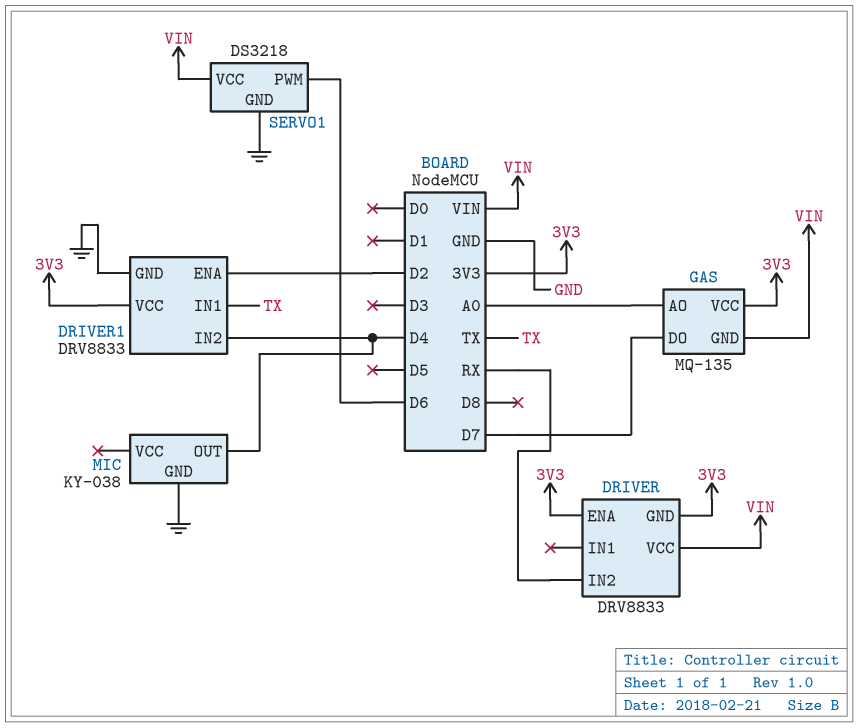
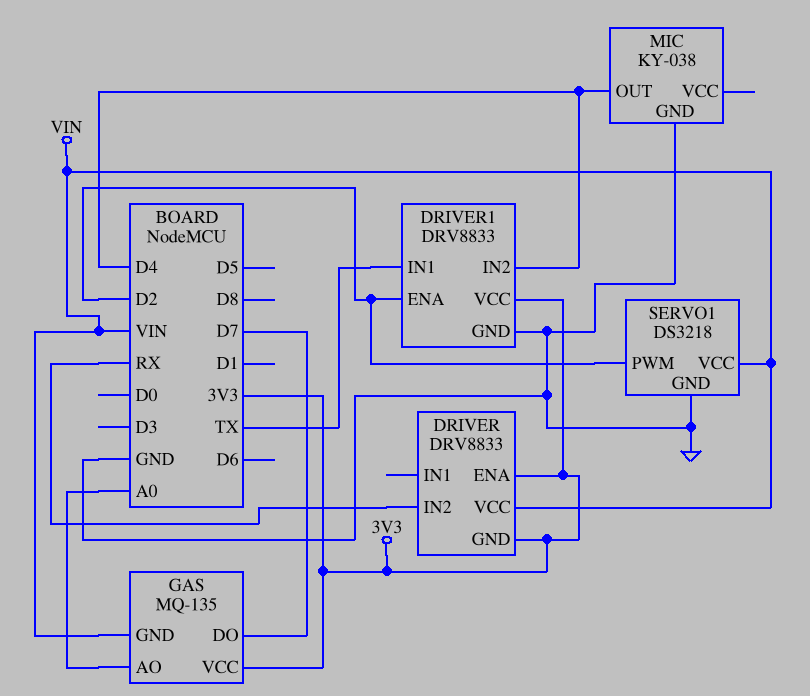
SERVO1 pin PWM: D6 -> D2

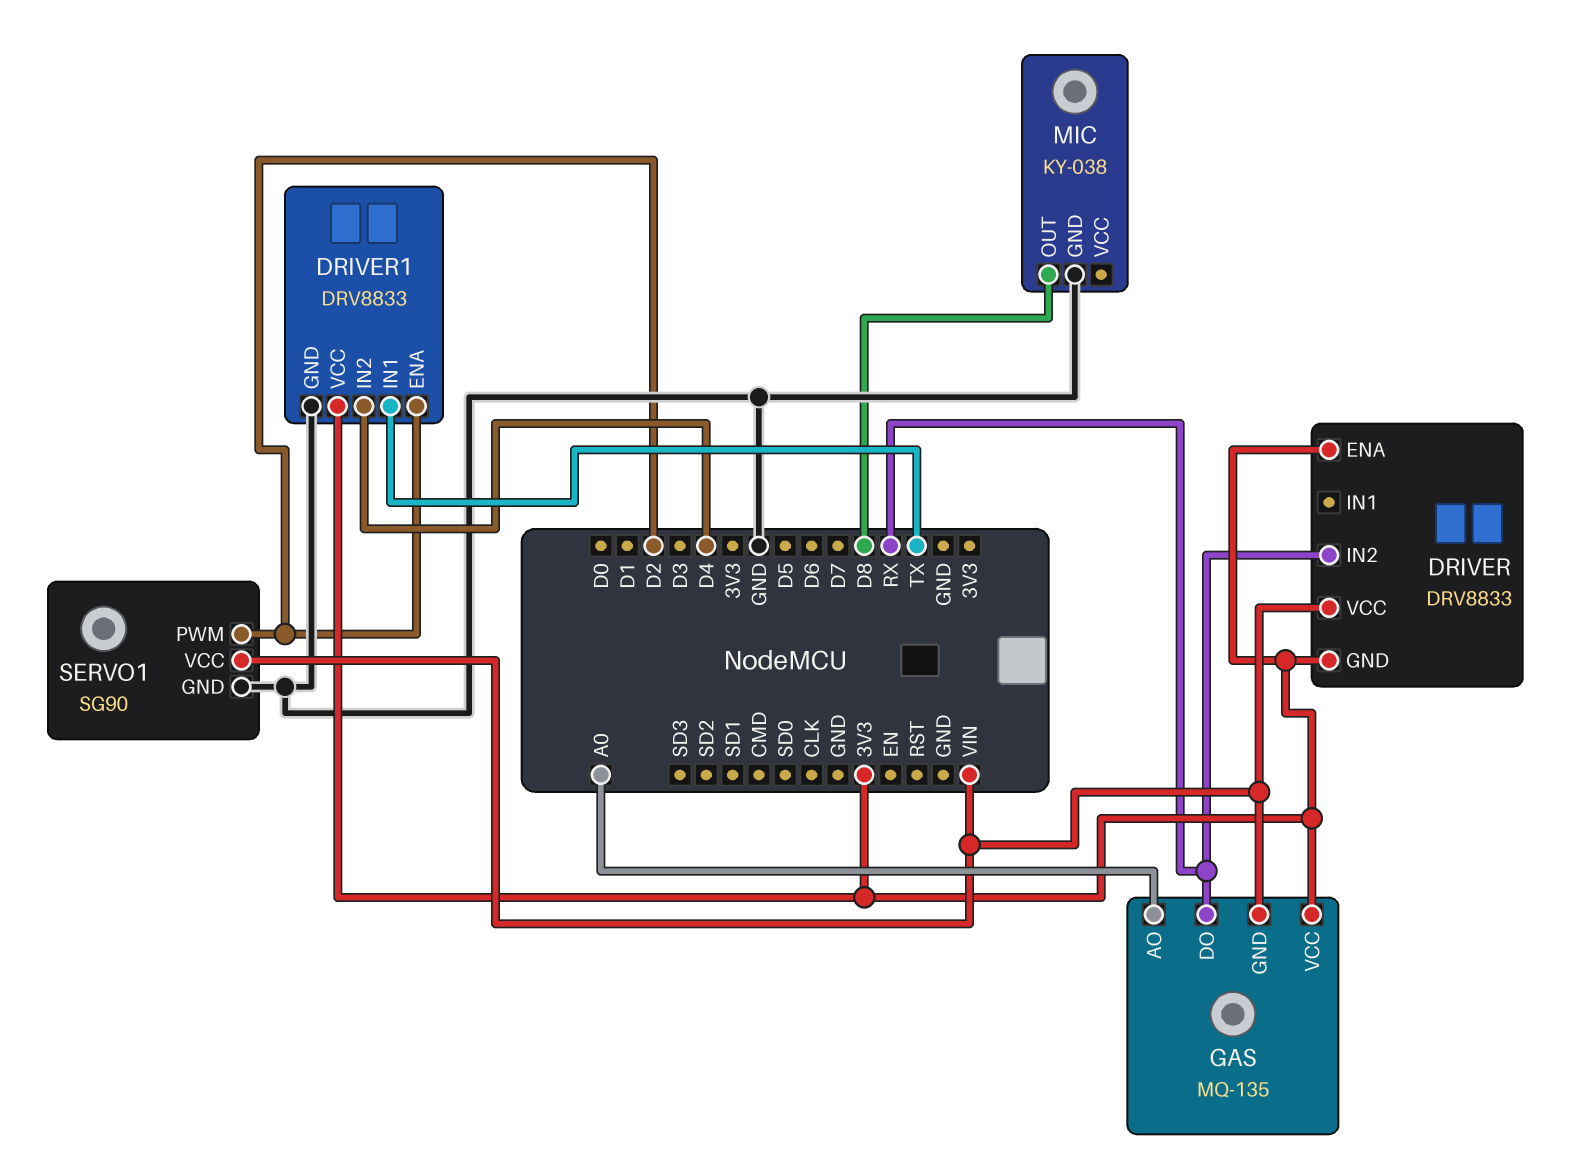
GAS pin DO: D7 -> RX
MIC pin OUT: D4 -> D8
SERVO1: DS3218 -> SG90

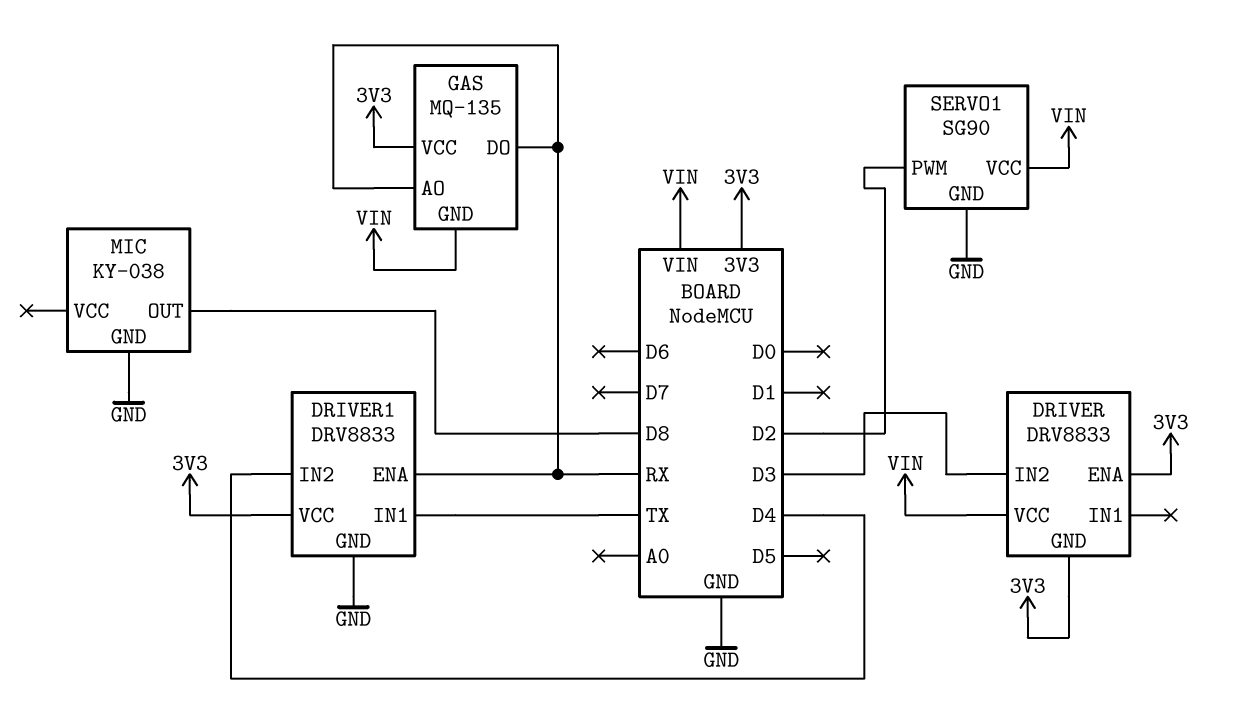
DRIVER pin IN2: RX -> D3
DRIVER1 pin ENA: D2 -> RX
GAS pin AO: A0 -> RX

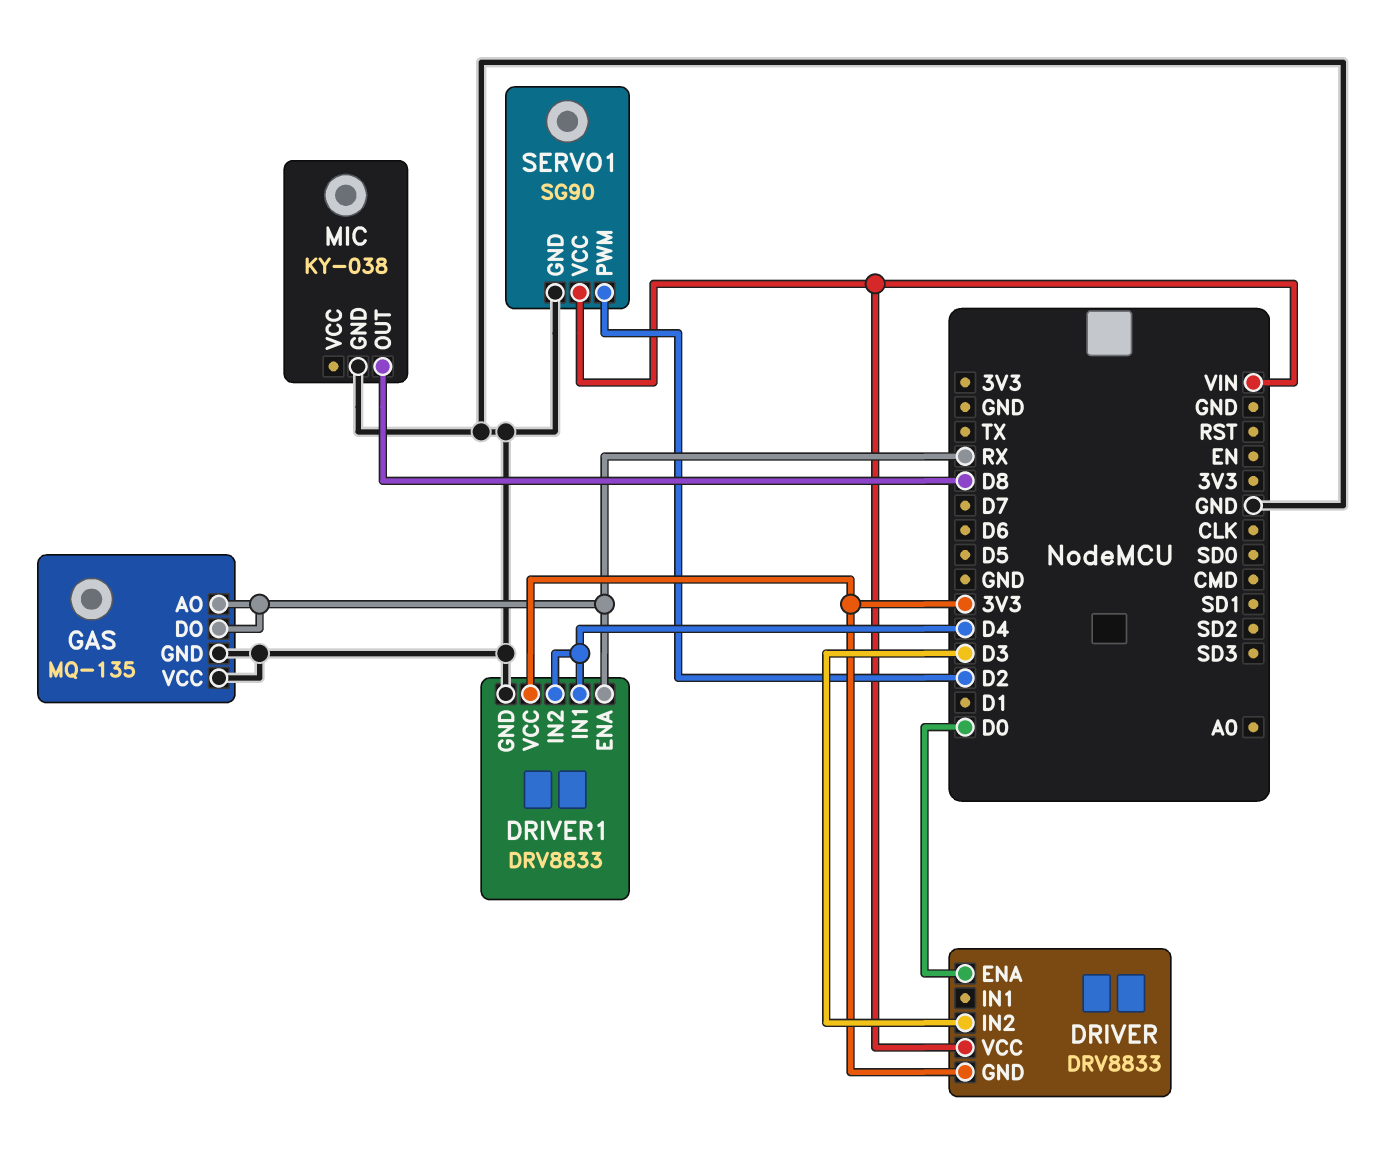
DRIVER pin ENA: 3V3 -> D0
DRIVER1 pin IN1: TX -> D4
GAS pin GND: VIN -> GND
GAS pin VCC: 3V3 -> GND

